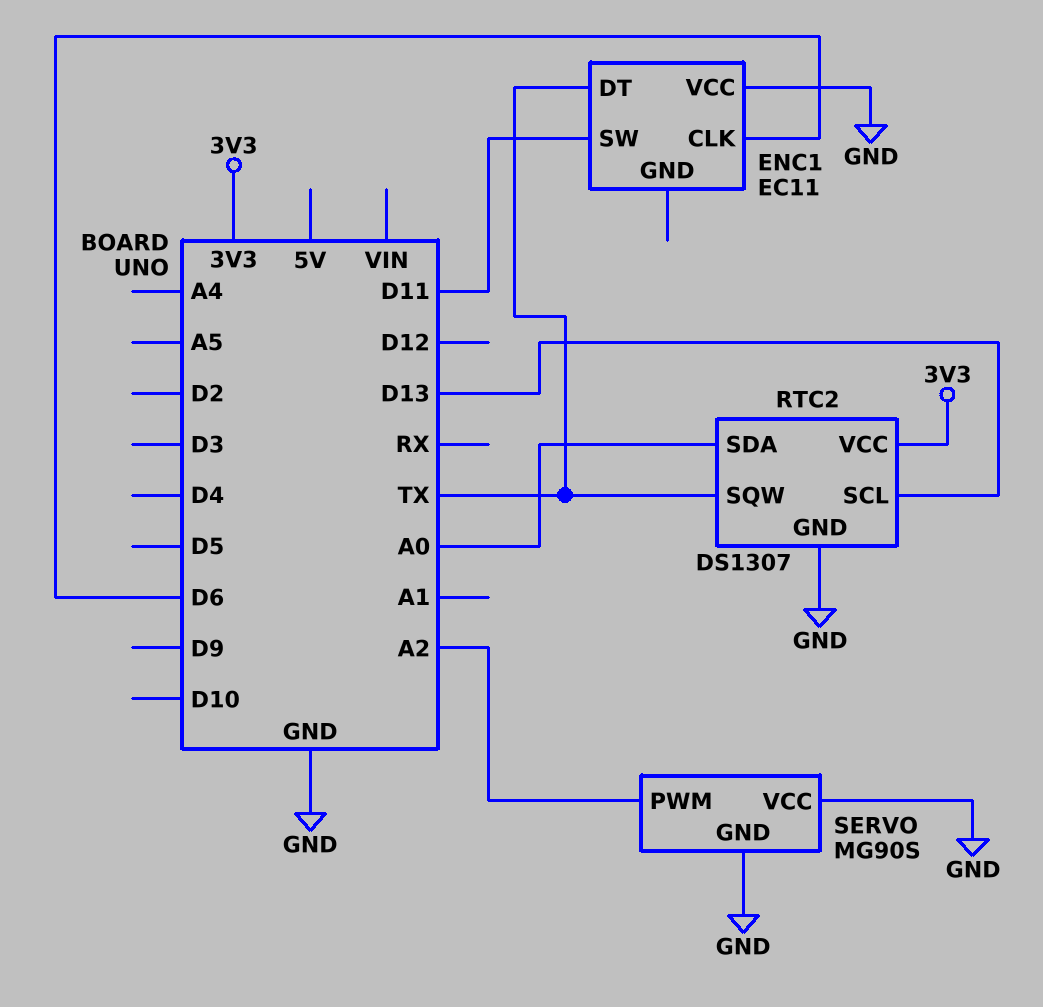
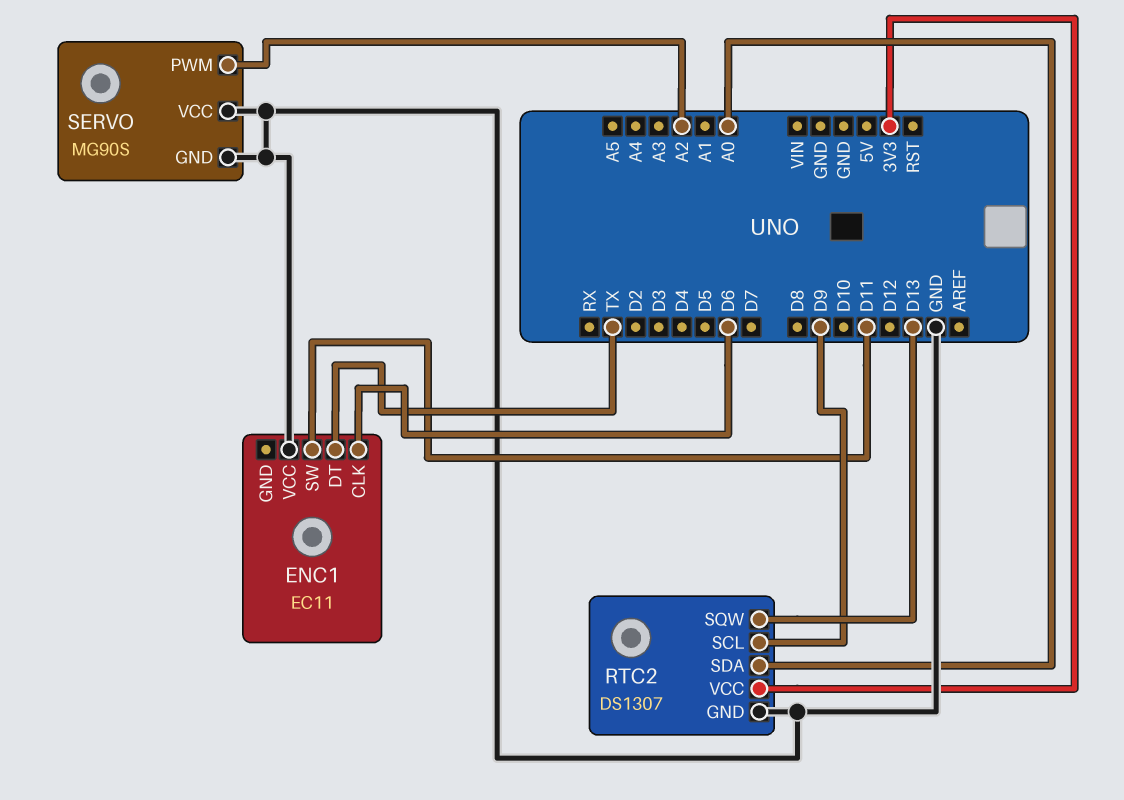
RTC2 pin SCL: D13 -> D9
RTC2 pin SQW: TX -> D13

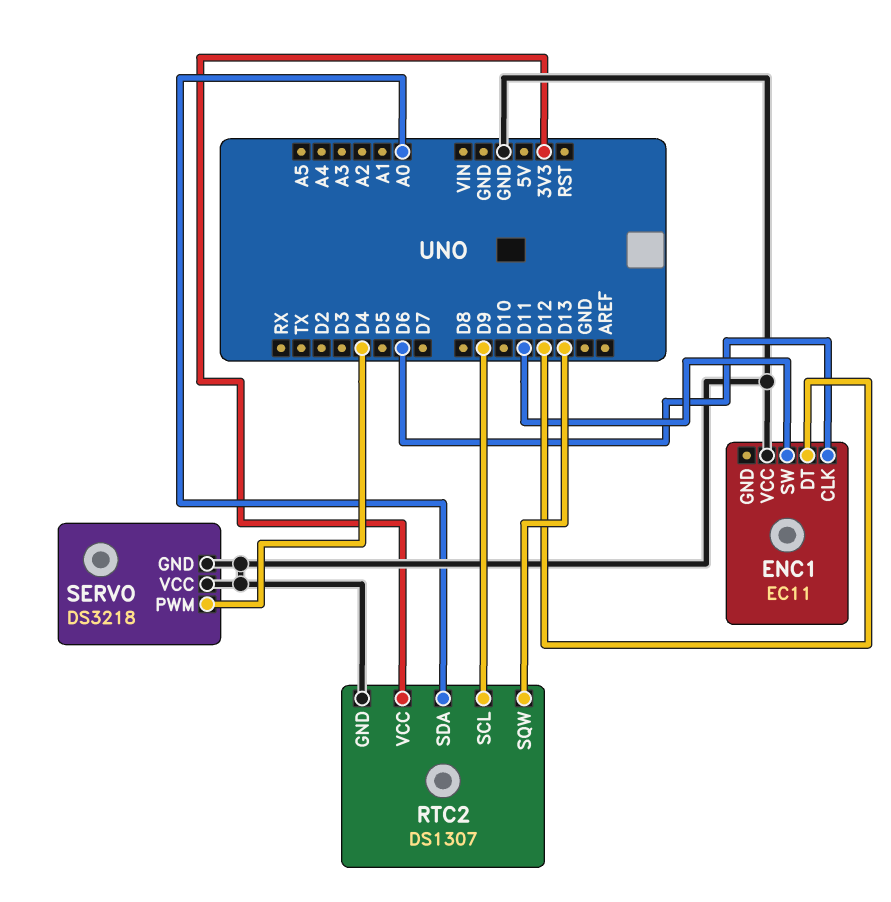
ENC1 pin DT: TX -> D12
SERVO: MG90S -> DS3218
SERVO pin PWM: A2 -> D4

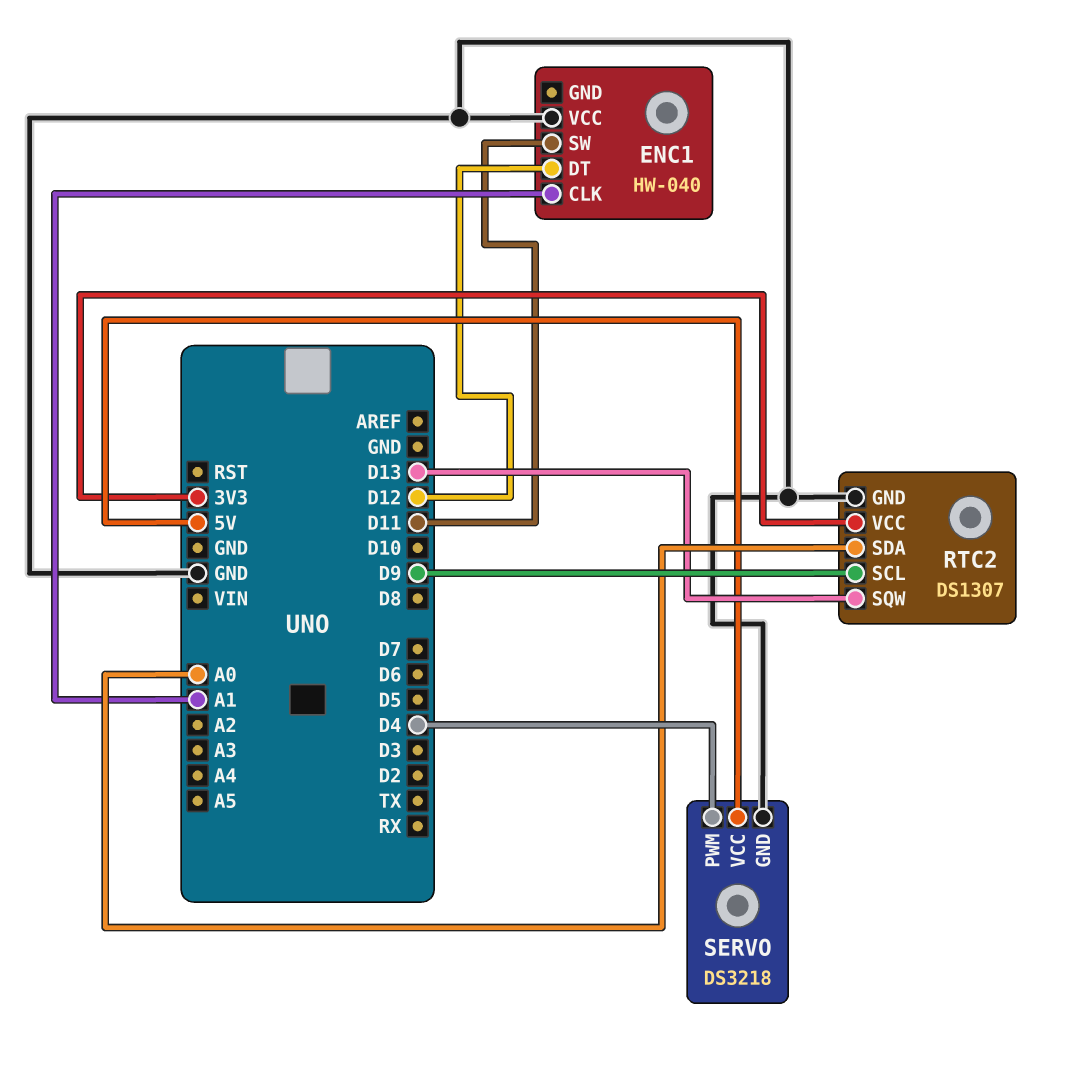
ENC1: EC11 -> HW-040
ENC1 pin CLK: D6 -> A1
SERVO pin VCC: GND -> 5V

